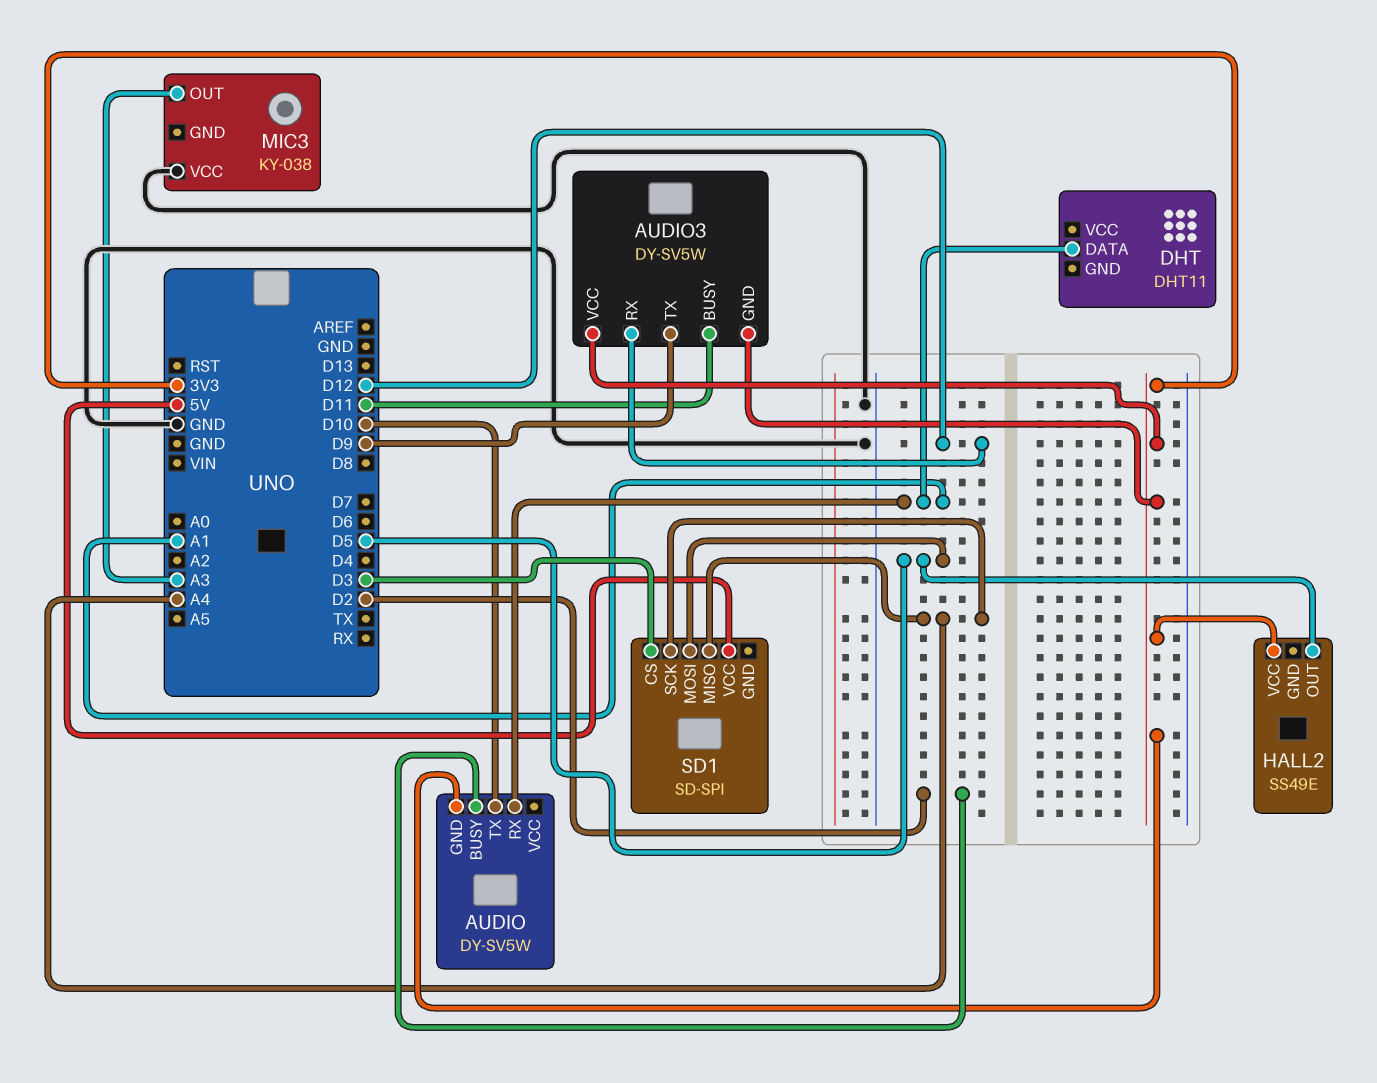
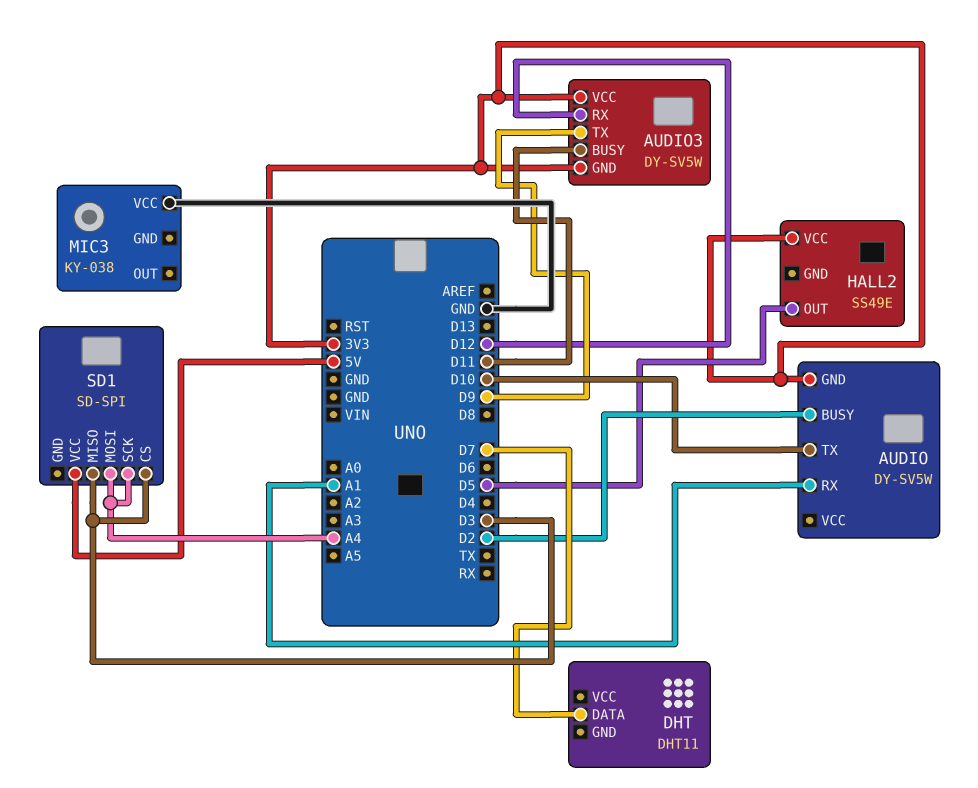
DHT pin DATA: A1 -> D7
MIC3 pin OUT: A3 -> none
SD1 pin MISO: A4 -> D3
SD1 pin MOSI: D5 -> A4

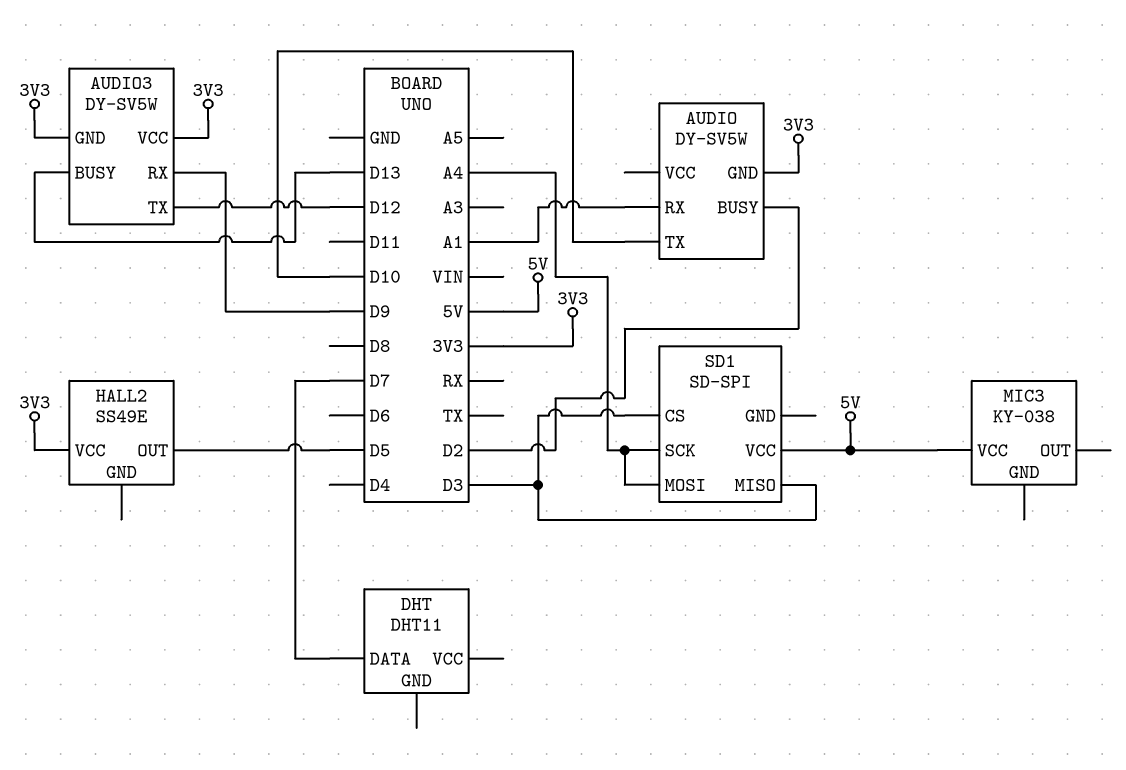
AUDIO3 pin BUSY: D11 -> D13
AUDIO3 pin RX: D12 -> D9
AUDIO3 pin TX: D9 -> D12
MIC3 pin VCC: GND -> 5V

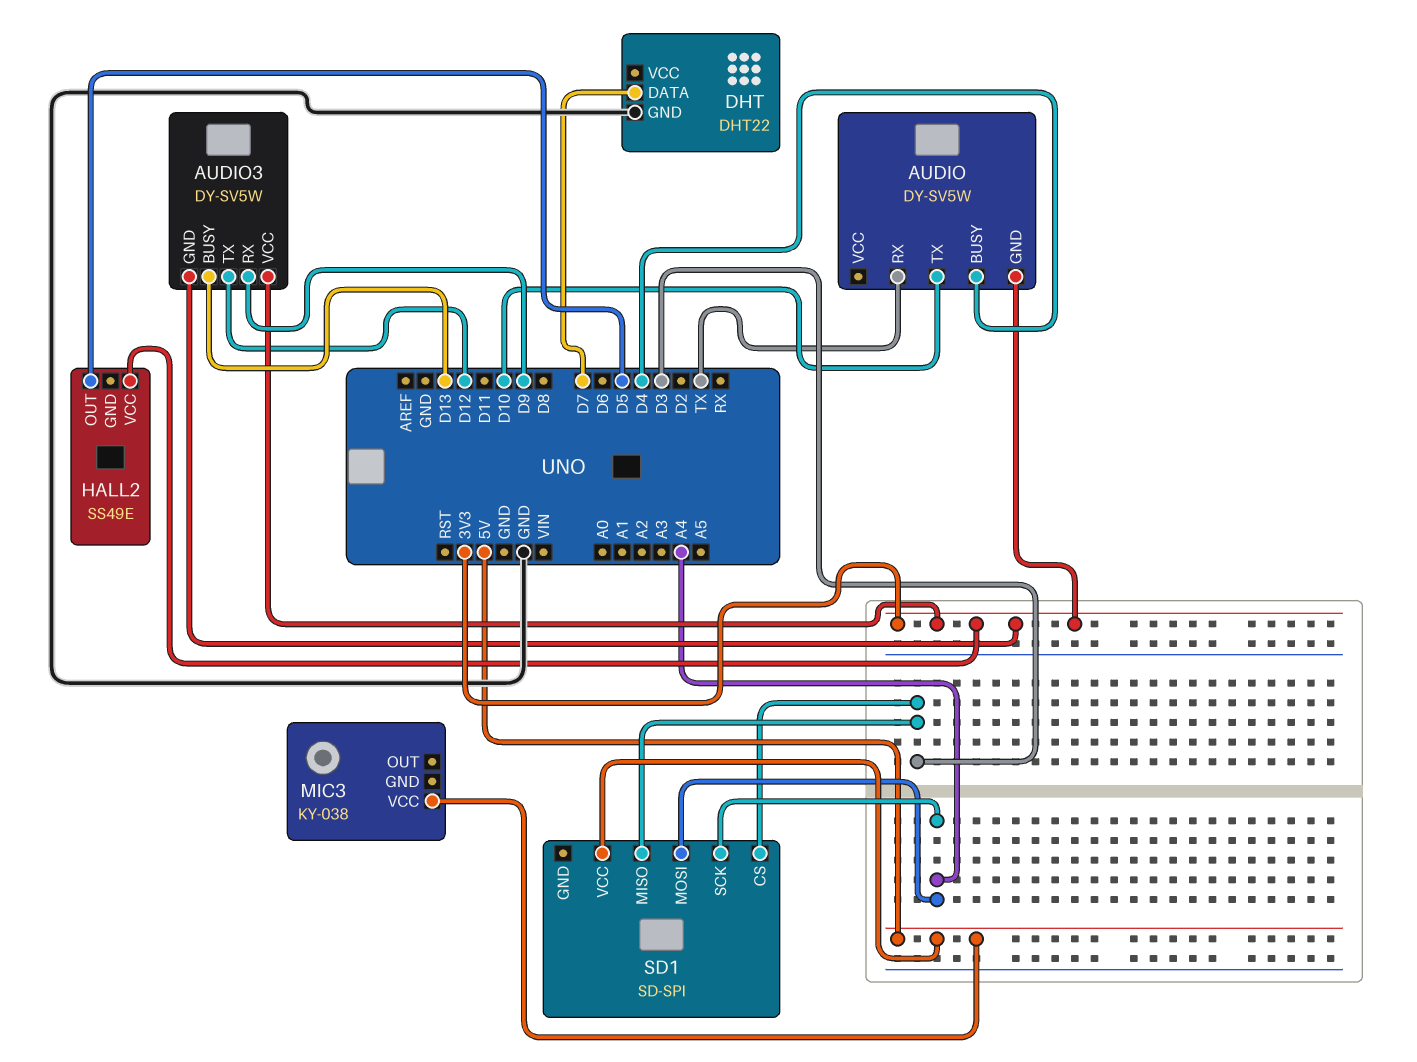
AUDIO pin BUSY: D2 -> D4
AUDIO pin RX: A1 -> TX
DHT: DHT11 -> DHT22
DHT pin GND: none -> GND

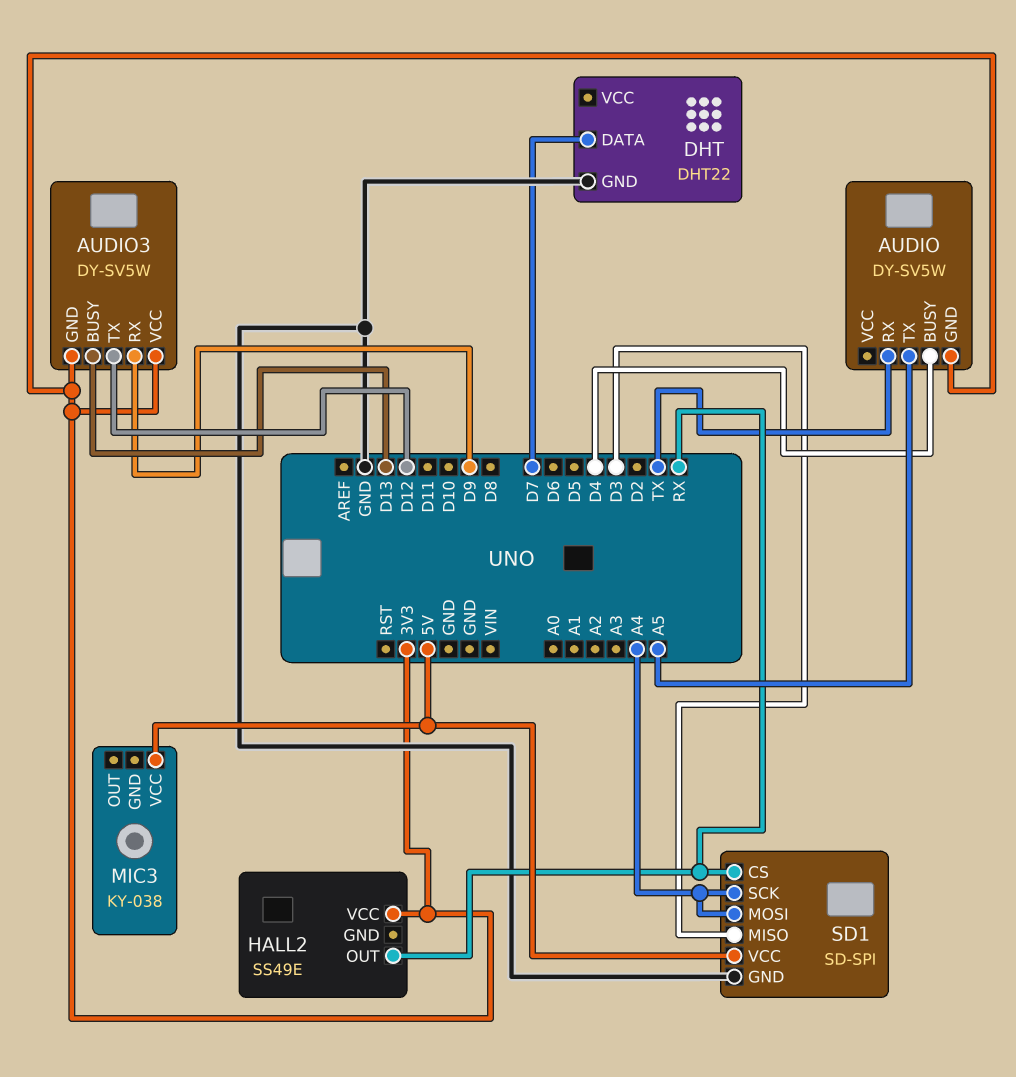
AUDIO pin TX: D10 -> A5
HALL2 pin OUT: D5 -> RX
SD1 pin CS: D3 -> RX
SD1 pin GND: none -> GND

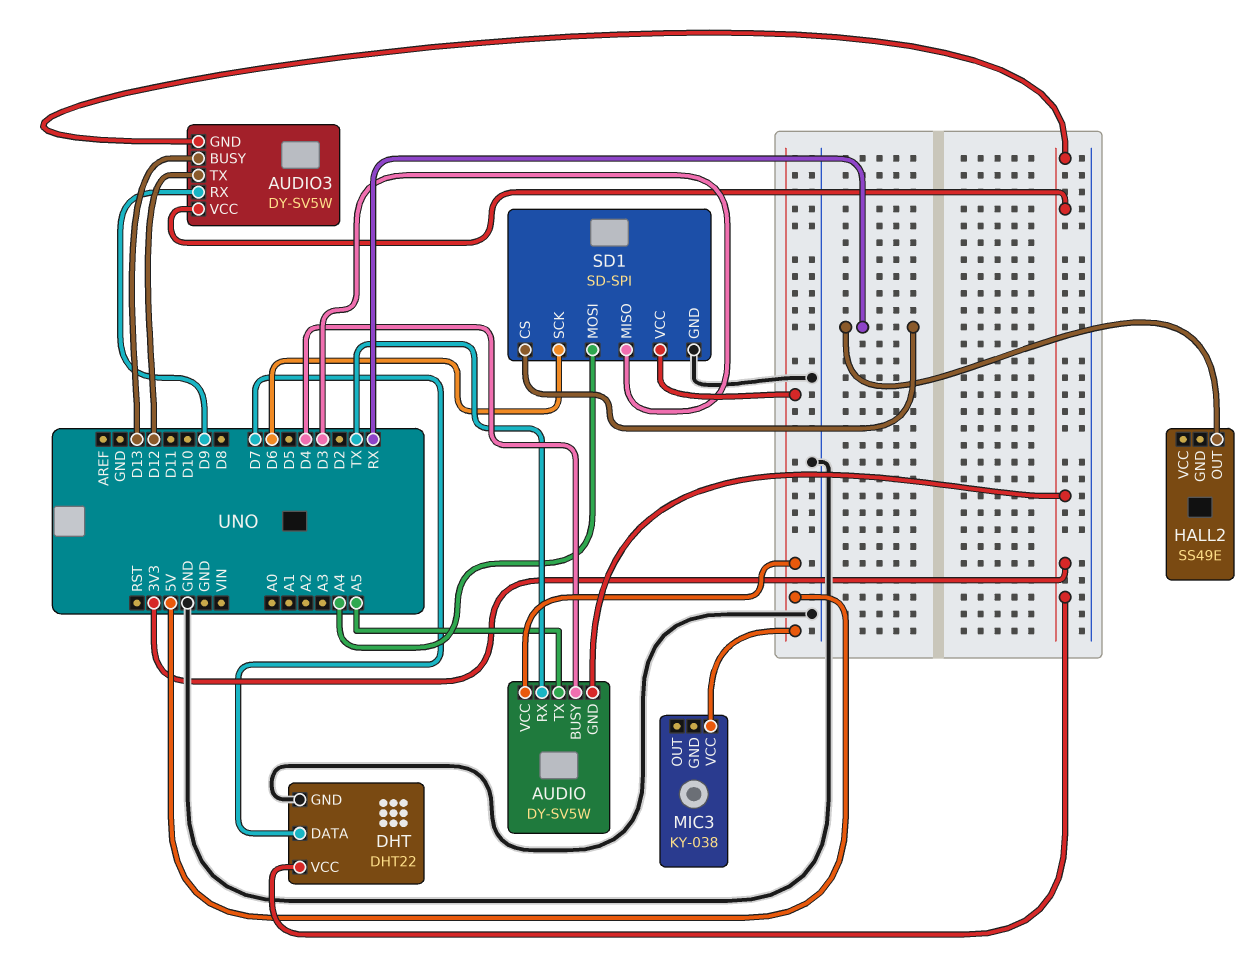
AUDIO pin VCC: none -> 5V
DHT pin VCC: none -> 3V3
HALL2 pin VCC: 3V3 -> none
SD1 pin SCK: A4 -> D6

